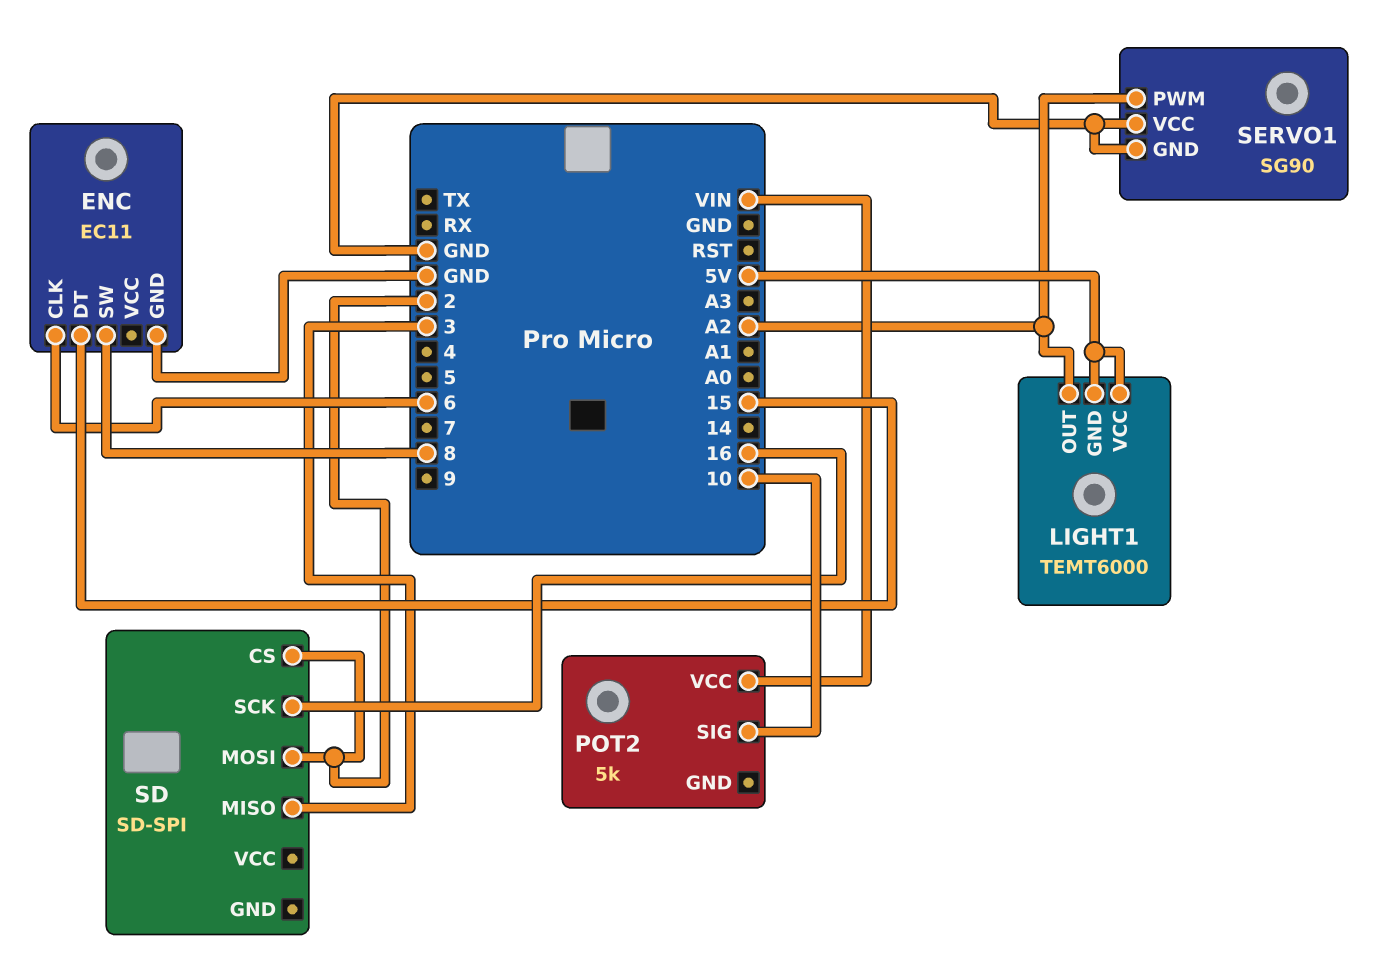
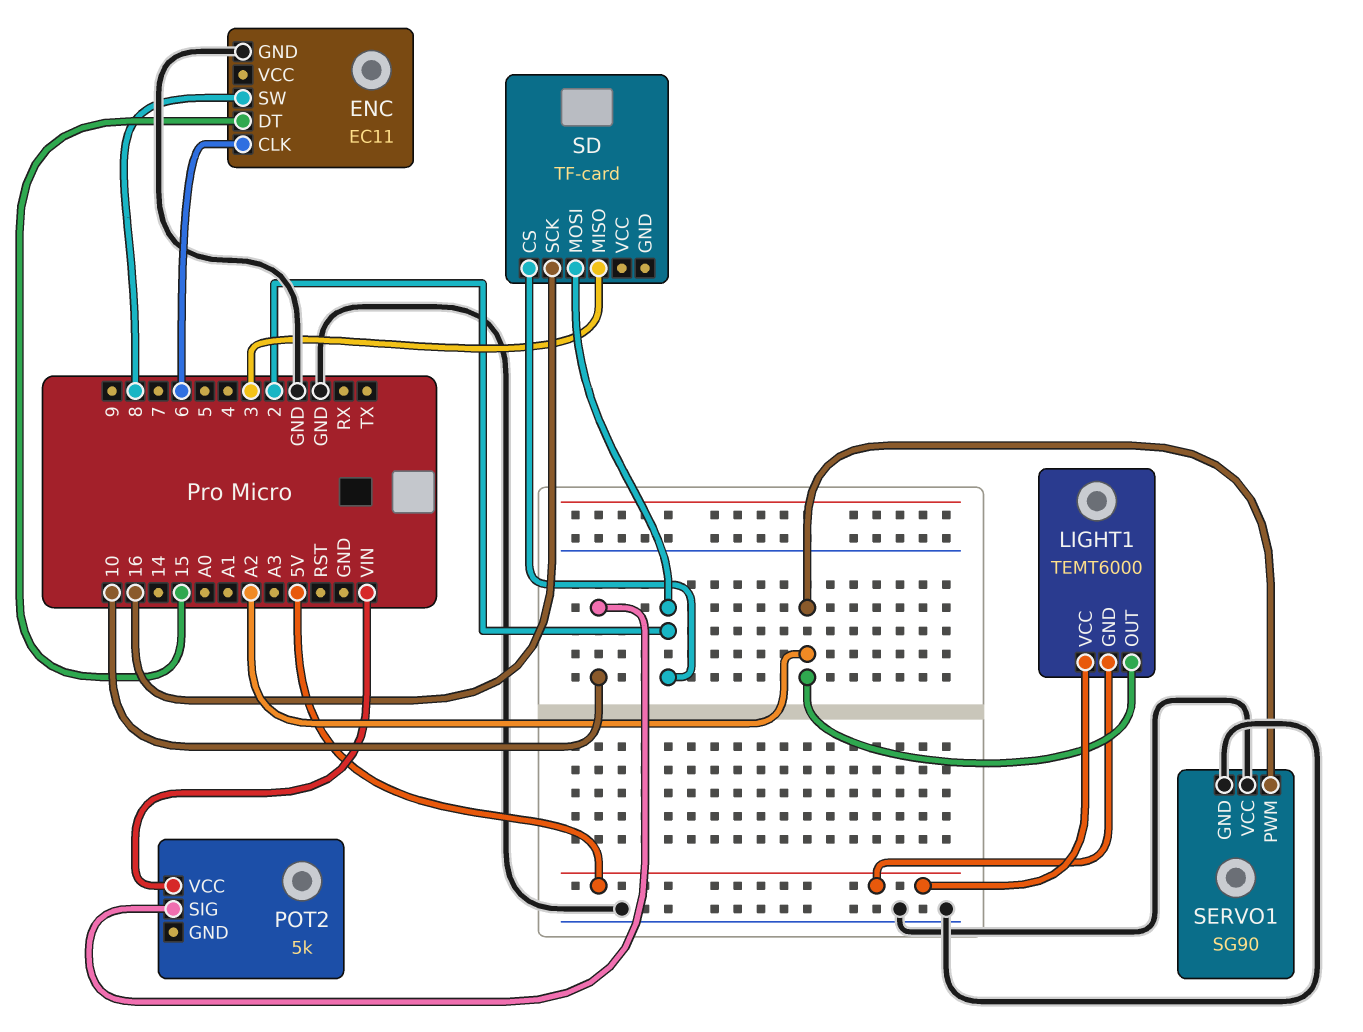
SD: SD-SPI -> TF-card

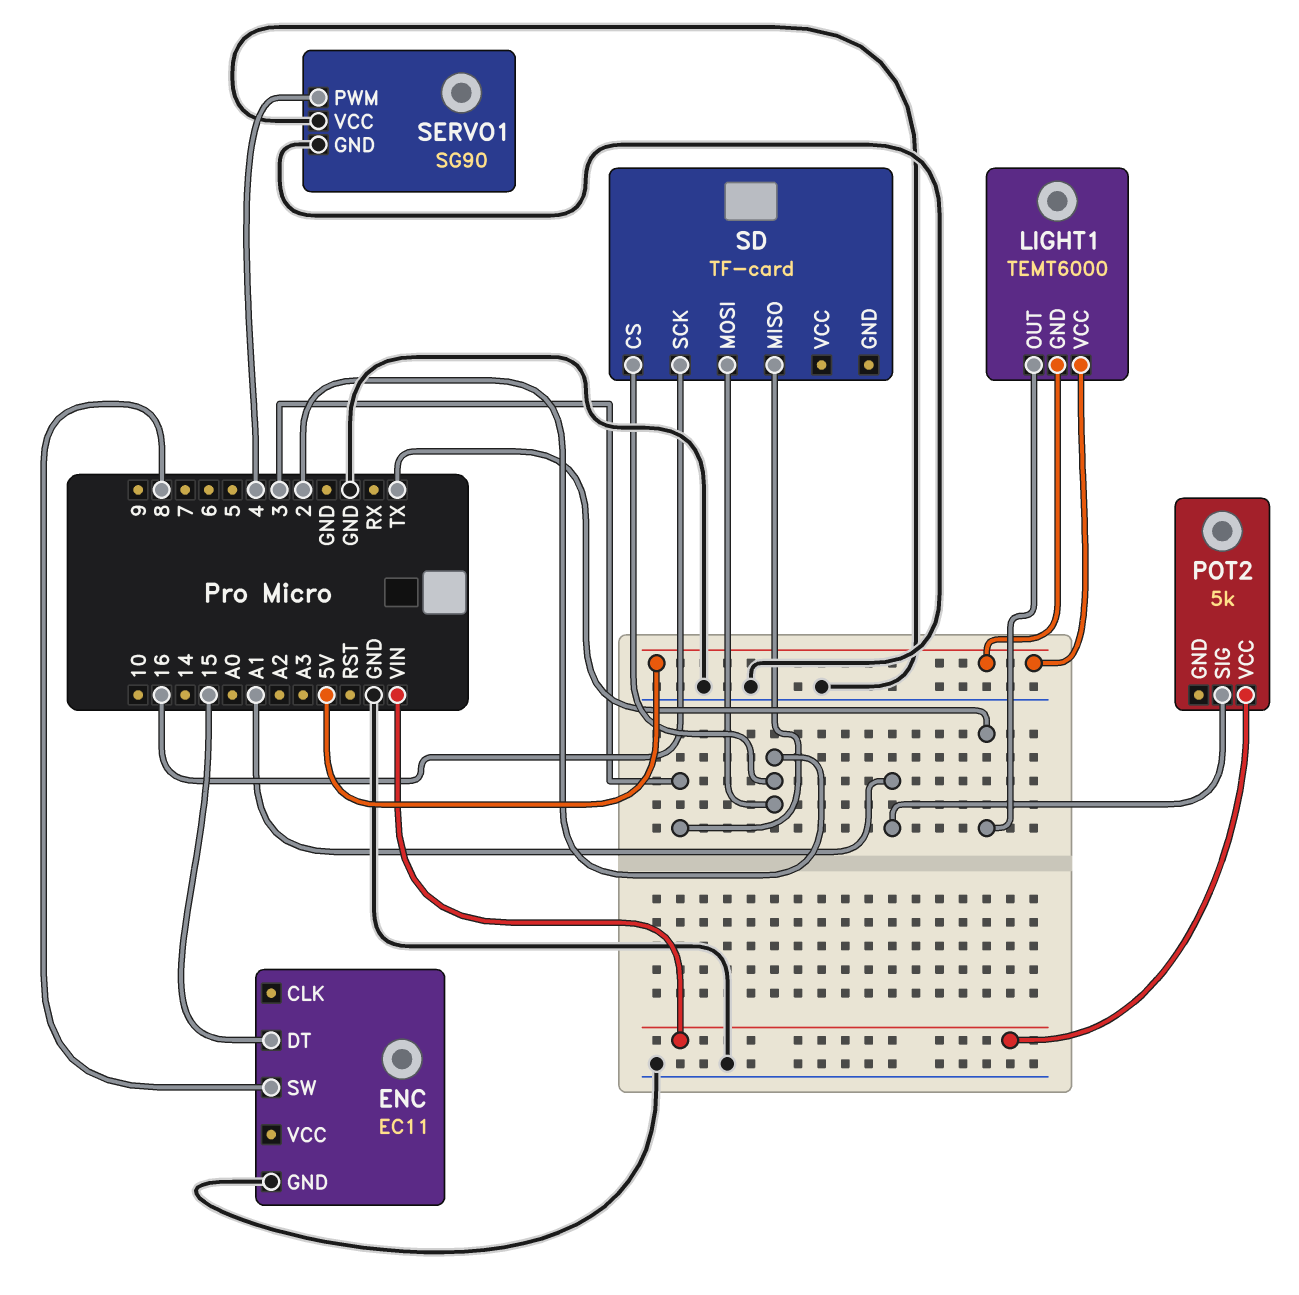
ENC pin CLK: 6 -> none
LIGHT1 pin OUT: A2 -> TX
POT2 pin SIG: 10 -> A1
SERVO1 pin PWM: A2 -> 4

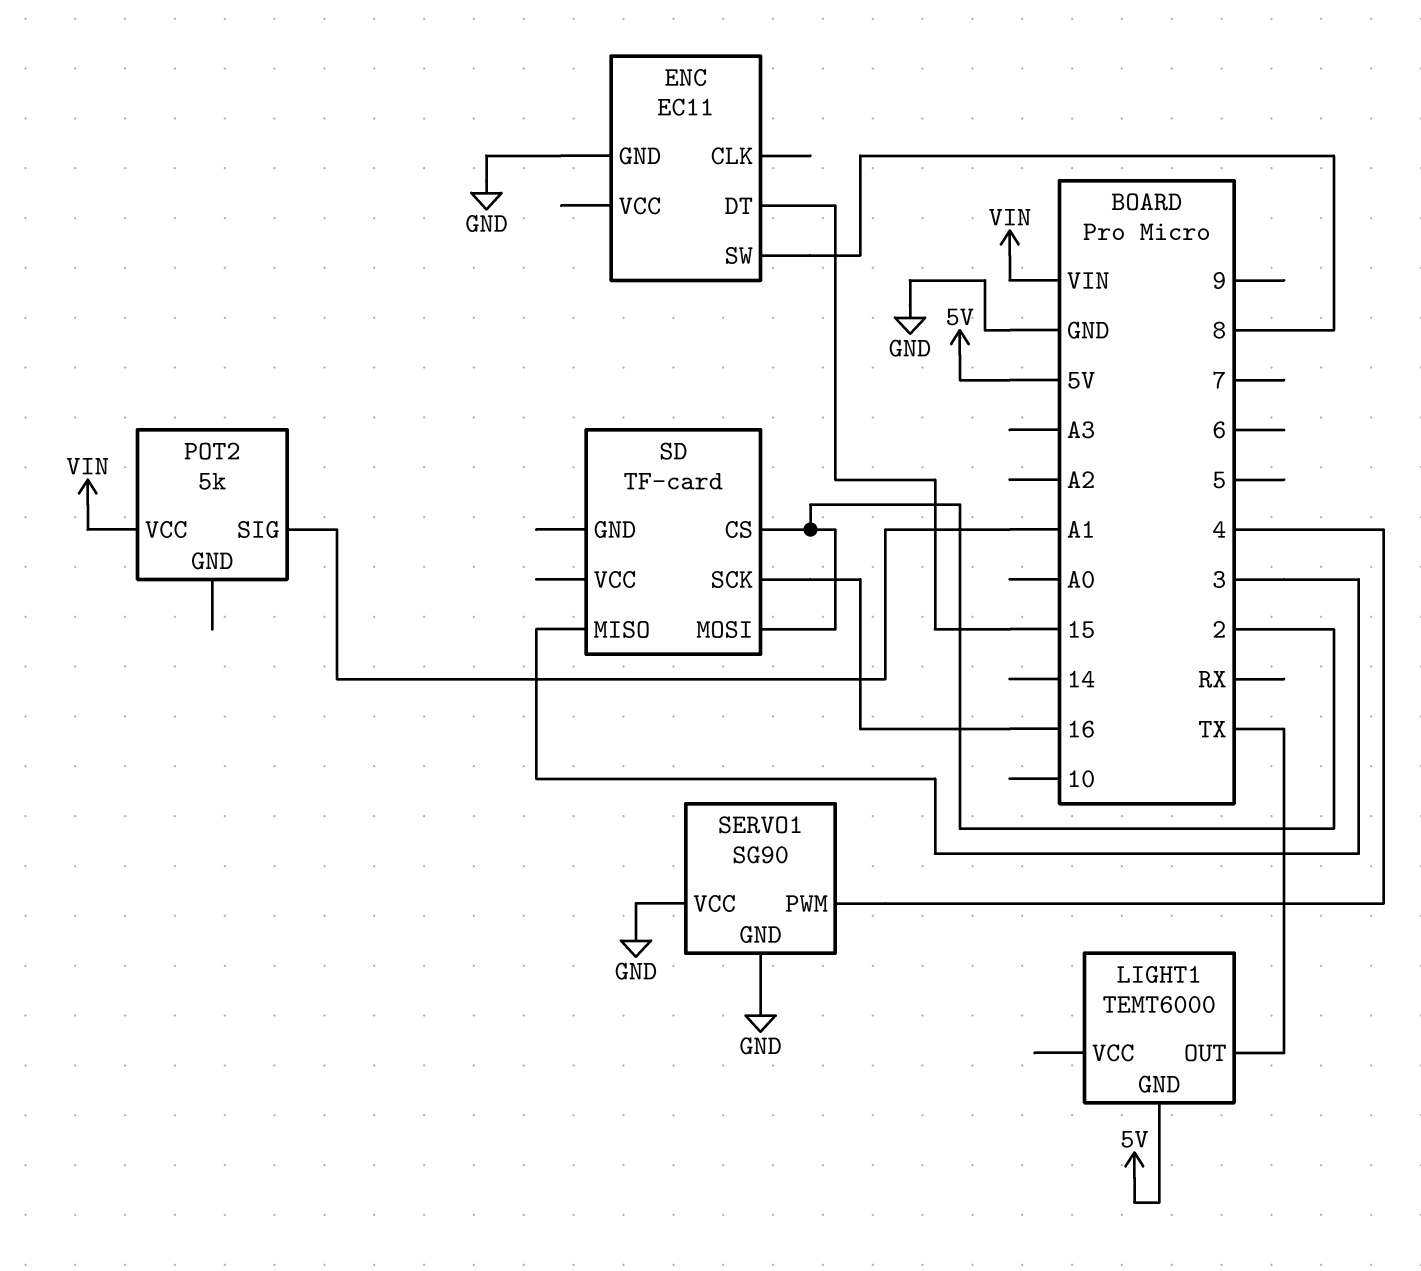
LIGHT1 pin VCC: 5V -> none

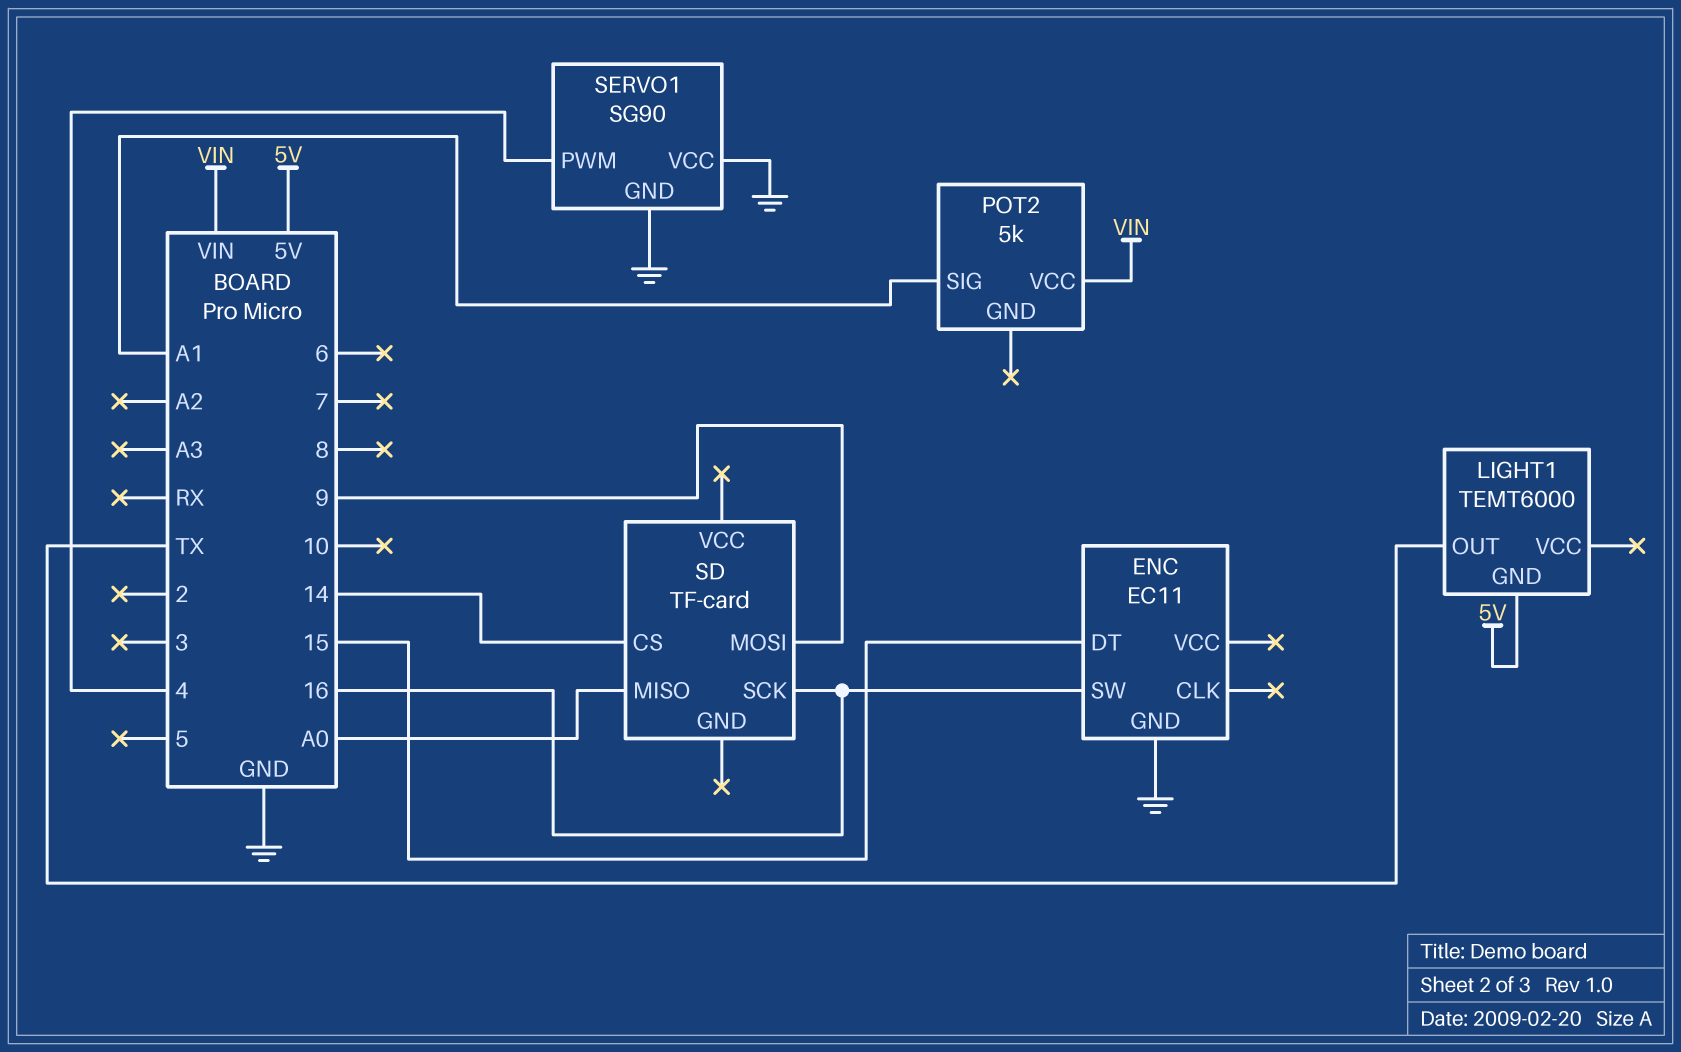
ENC pin SW: 8 -> 16
SD pin CS: 2 -> 14
SD pin MISO: 3 -> A0
SD pin MOSI: 2 -> 9

